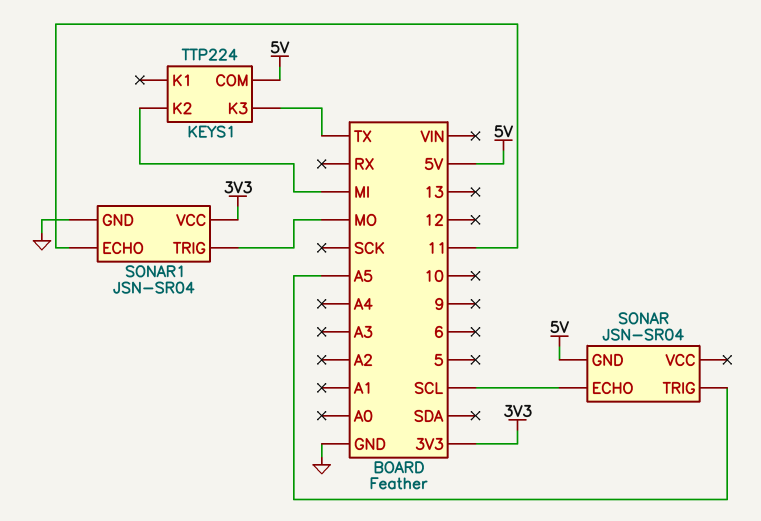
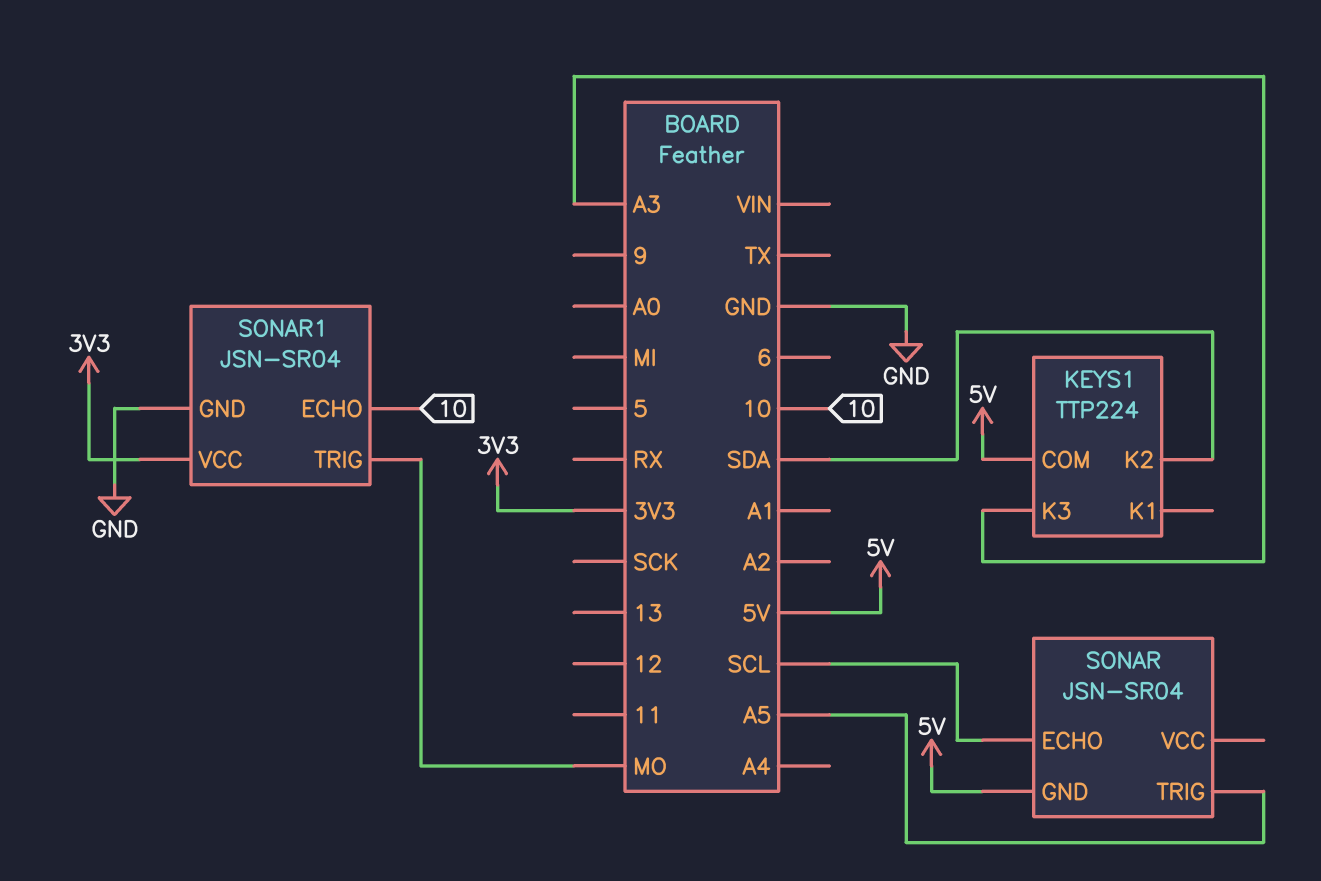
KEYS1 pin K2: MI -> SDA
KEYS1 pin K3: TX -> A3
SONAR1 pin ECHO: 11 -> 10

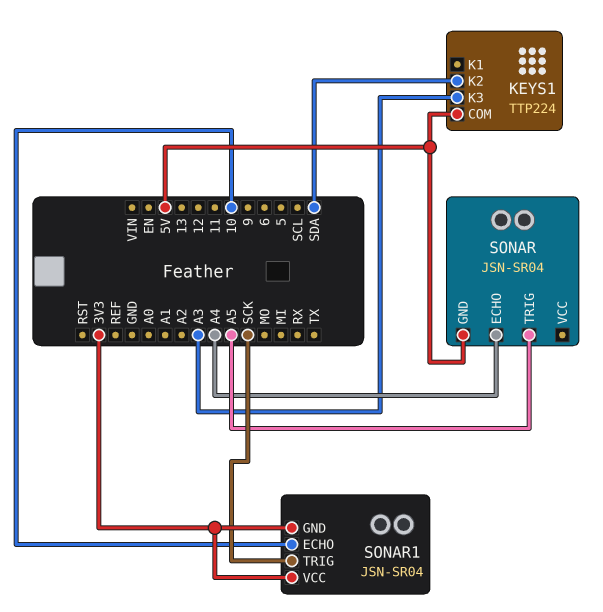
SONAR pin ECHO: SCL -> A4
SONAR1 pin GND: GND -> 3V3
SONAR1 pin TRIG: MO -> SCK

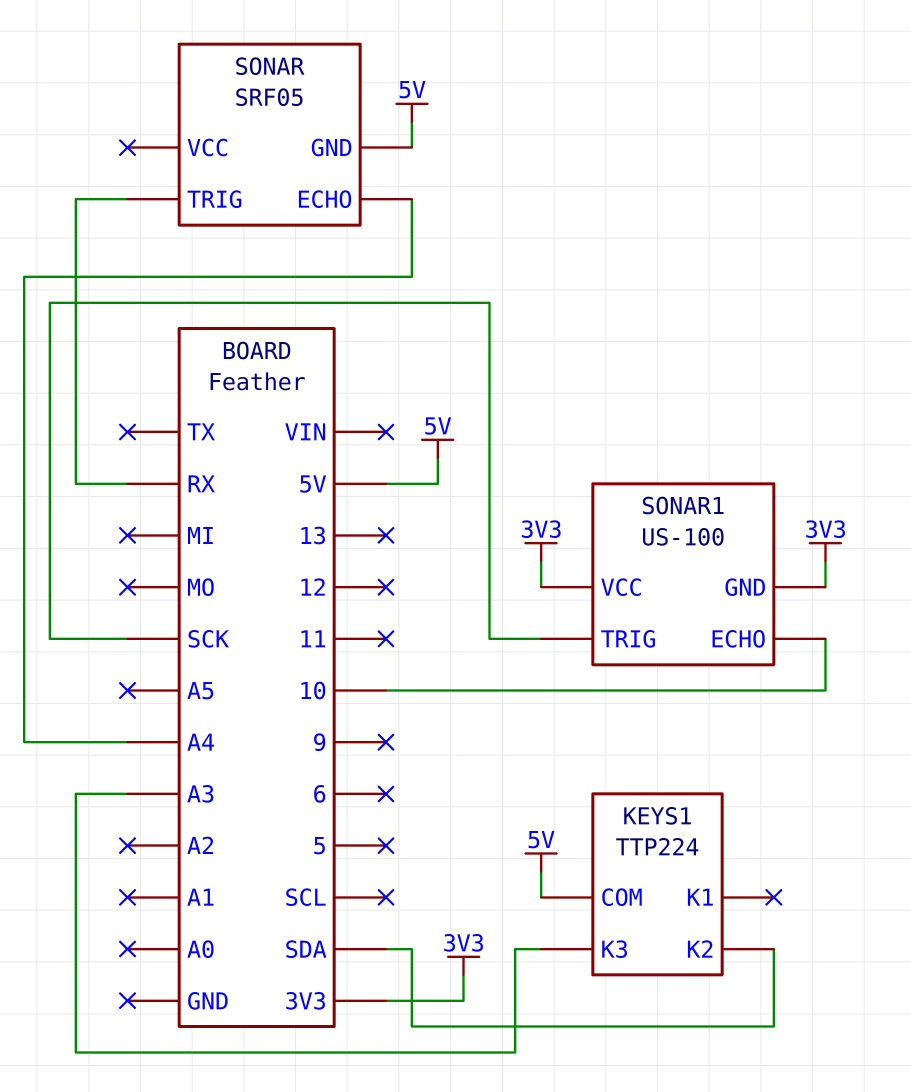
SONAR: JSN-SR04 -> SRF05
SONAR pin TRIG: A5 -> RX
SONAR1: JSN-SR04 -> US-100

